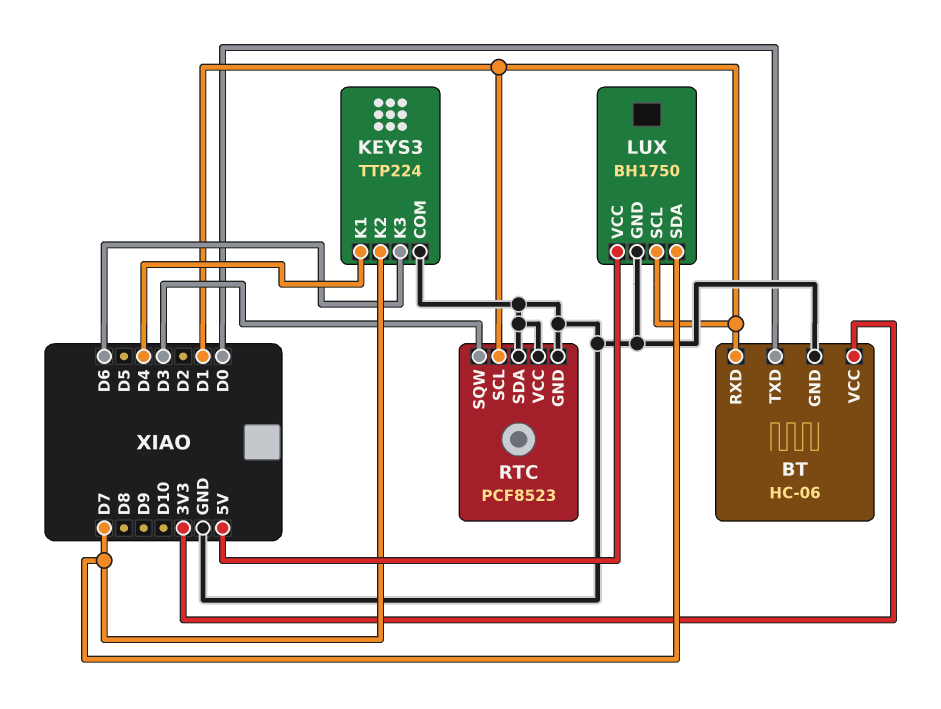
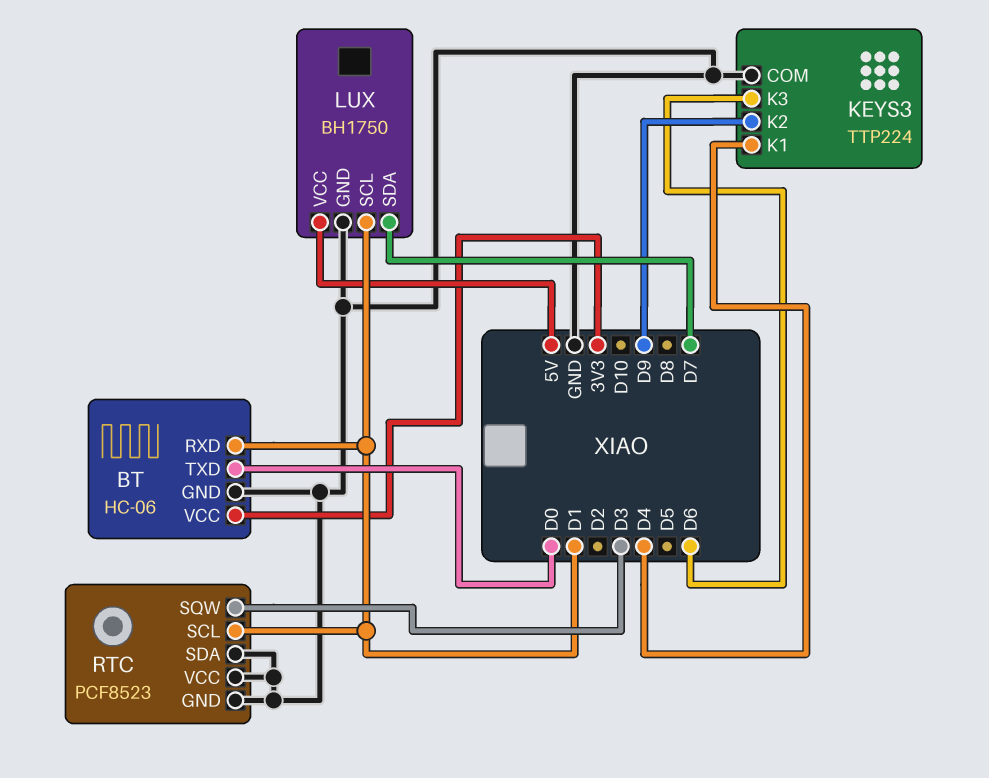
KEYS3 pin K2: D7 -> D9

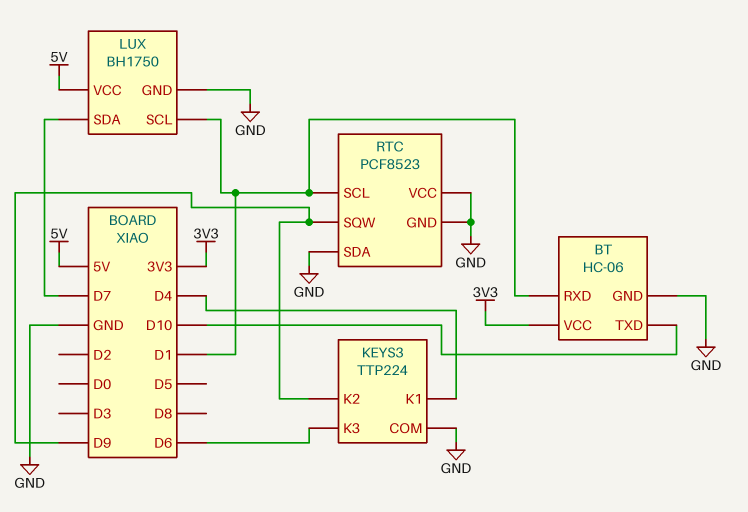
BT pin TXD: D0 -> D10
RTC pin SQW: D3 -> D9

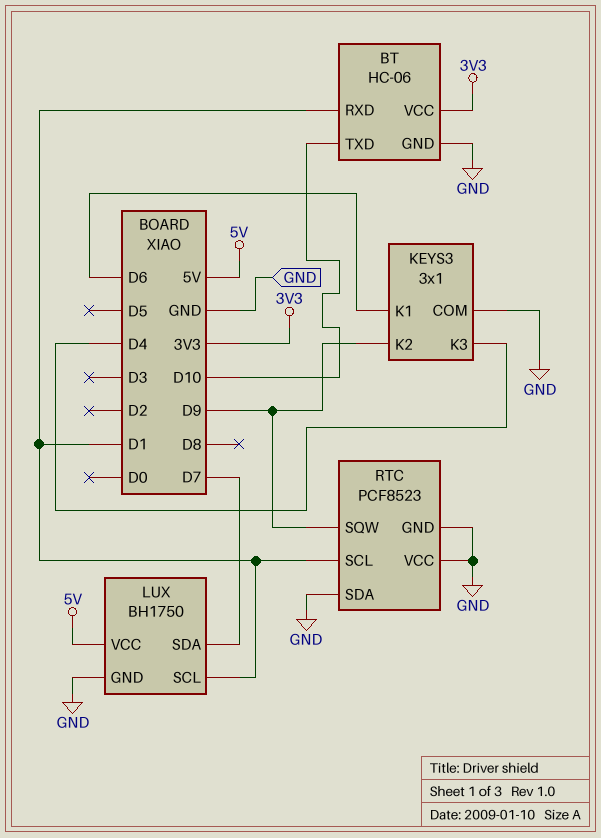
KEYS3: TTP224 -> 3x1
KEYS3 pin K1: D4 -> D6
KEYS3 pin K3: D6 -> D4

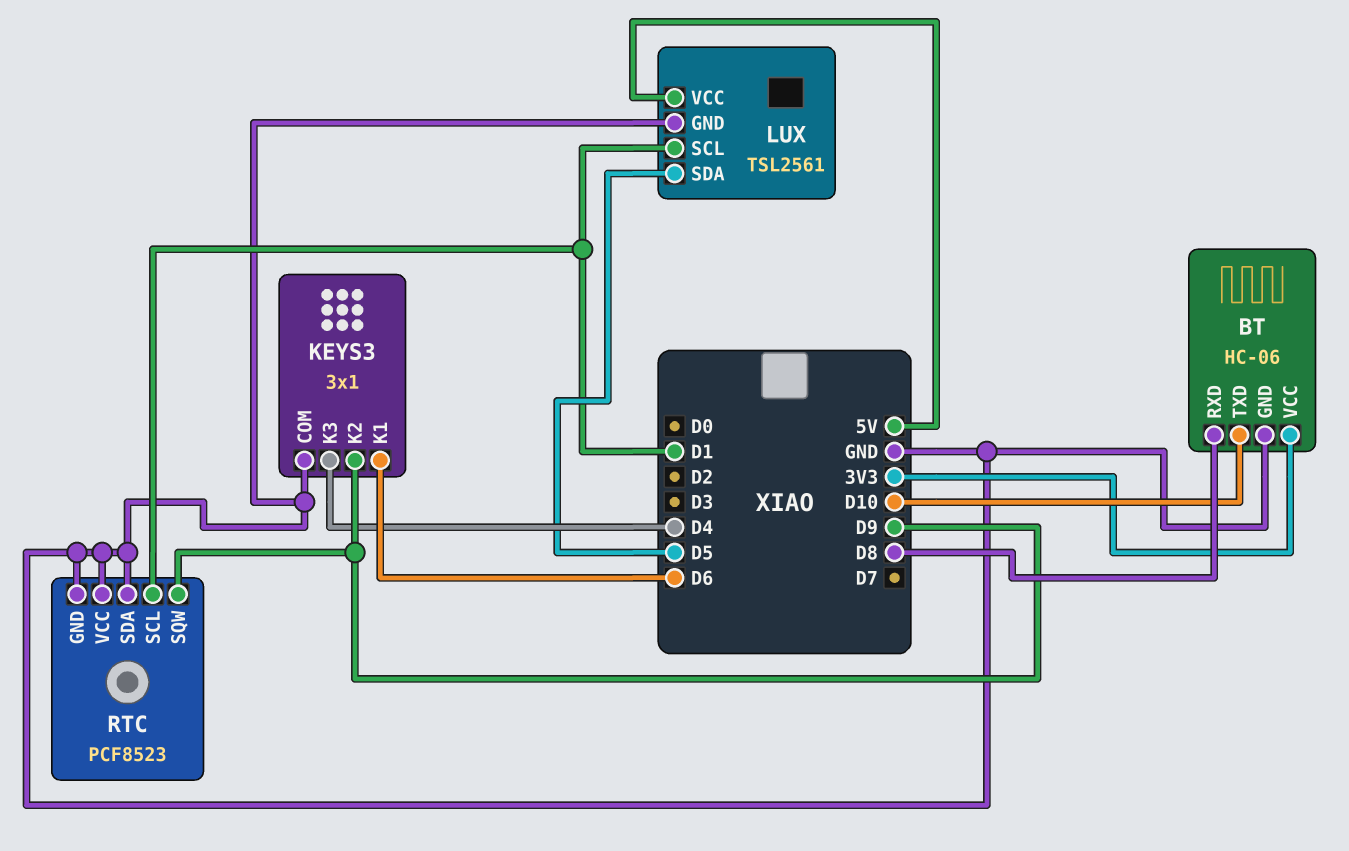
BT pin RXD: D1 -> D8
LUX: BH1750 -> TSL2561
LUX pin SDA: D7 -> D5

